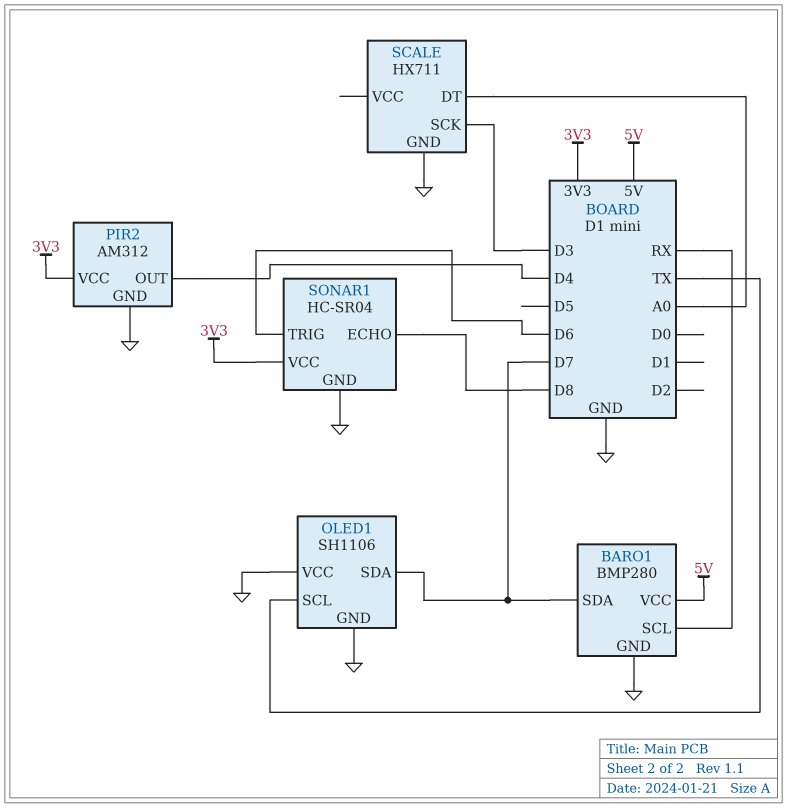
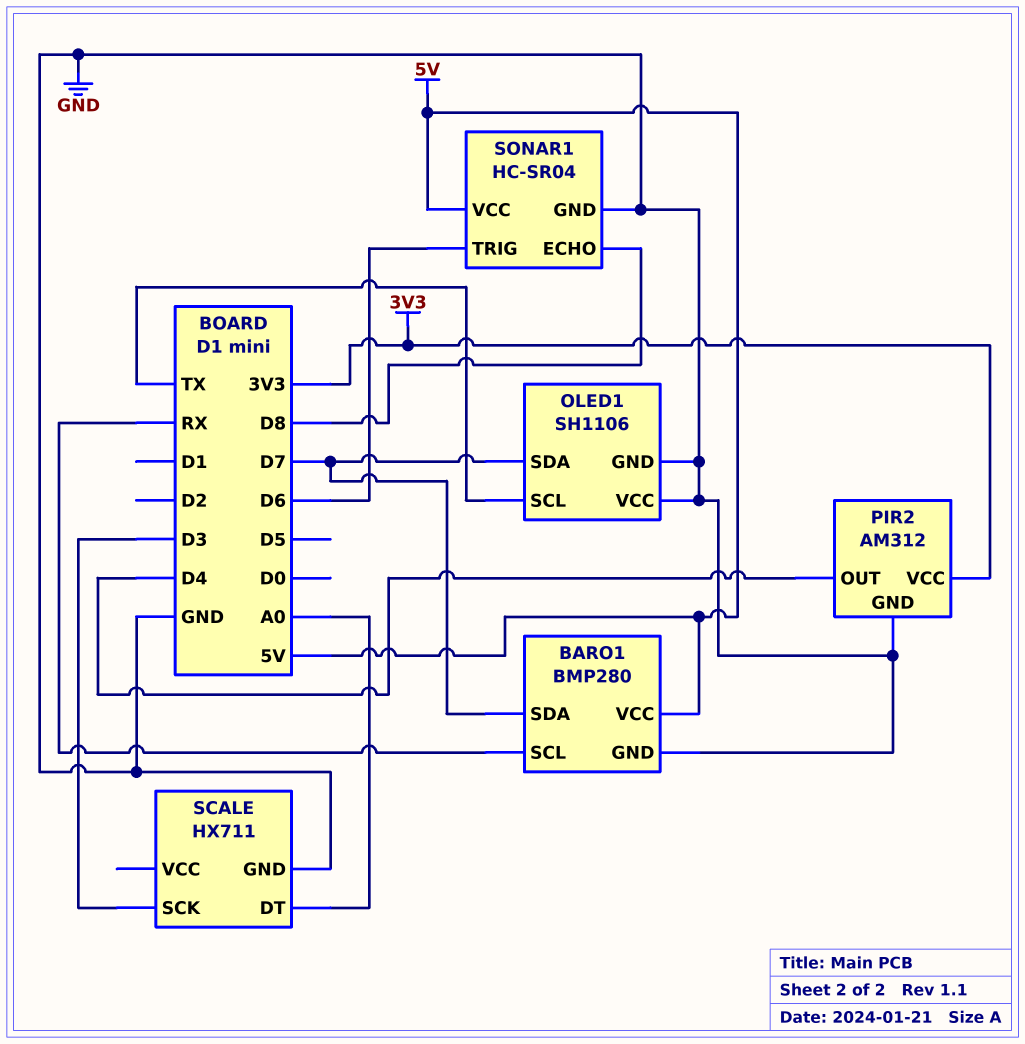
SONAR1 pin VCC: 3V3 -> 5V

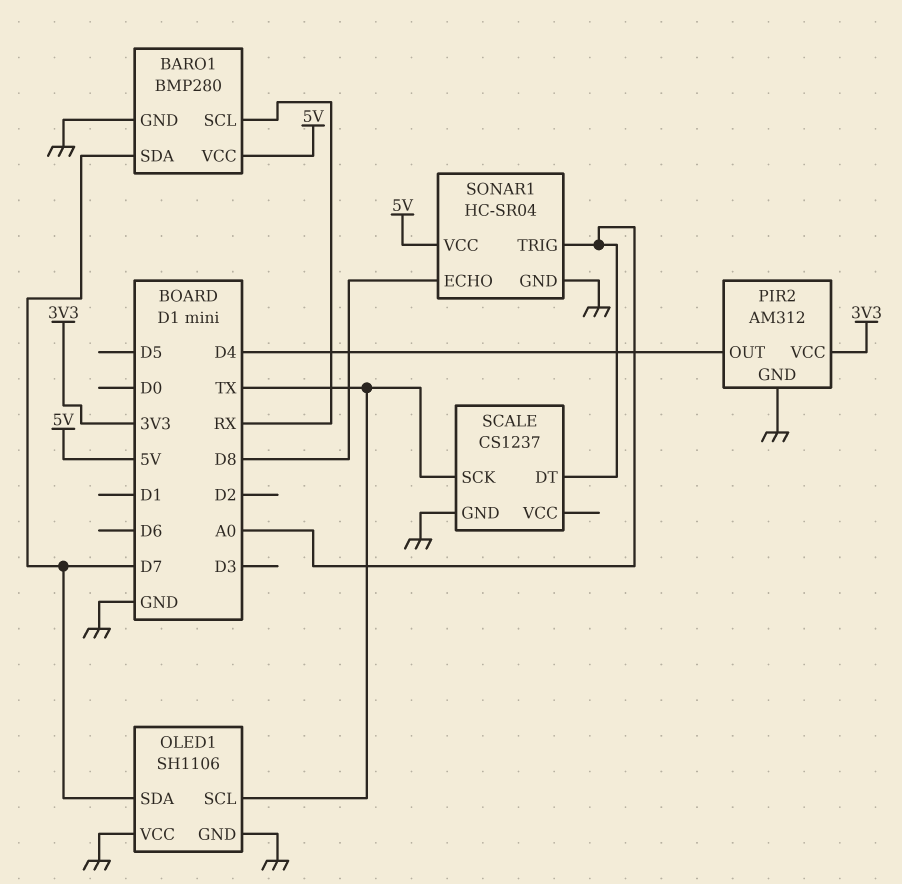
SCALE: HX711 -> CS1237
SCALE pin SCK: D3 -> TX
SONAR1 pin TRIG: D6 -> A0

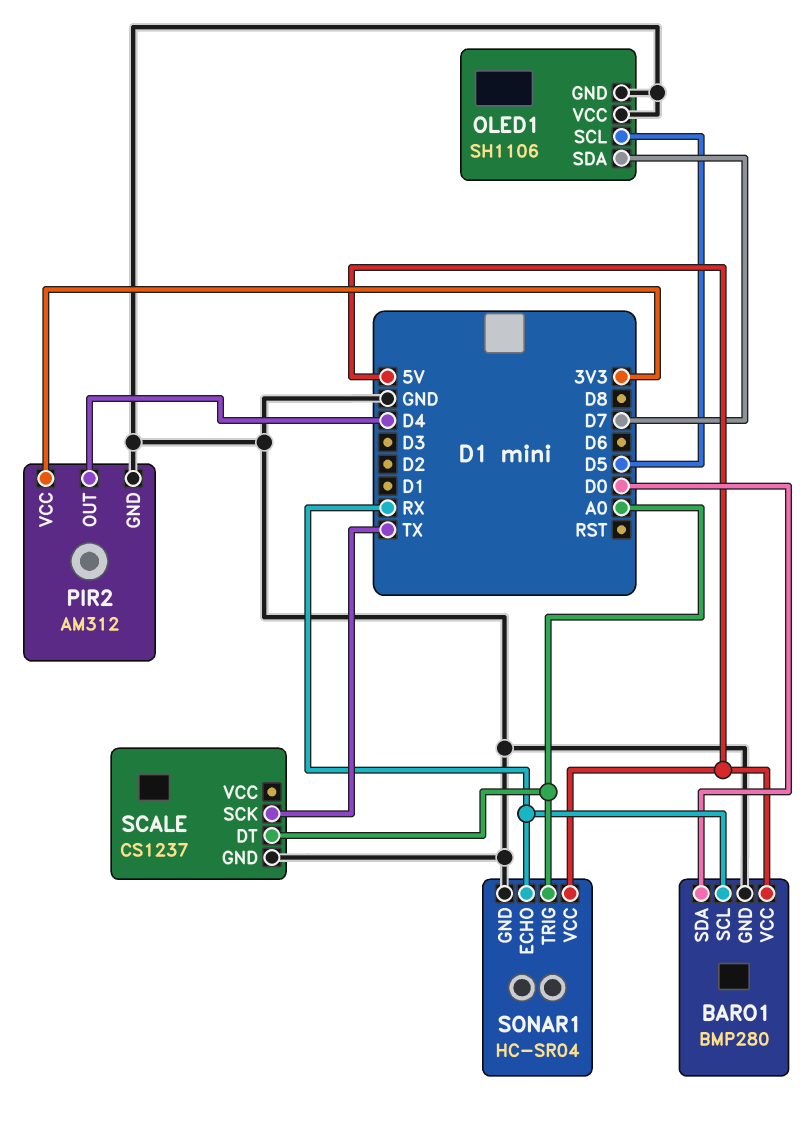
BARO1 pin SDA: D7 -> D0
OLED1 pin SCL: TX -> D5
SONAR1 pin ECHO: D8 -> RX

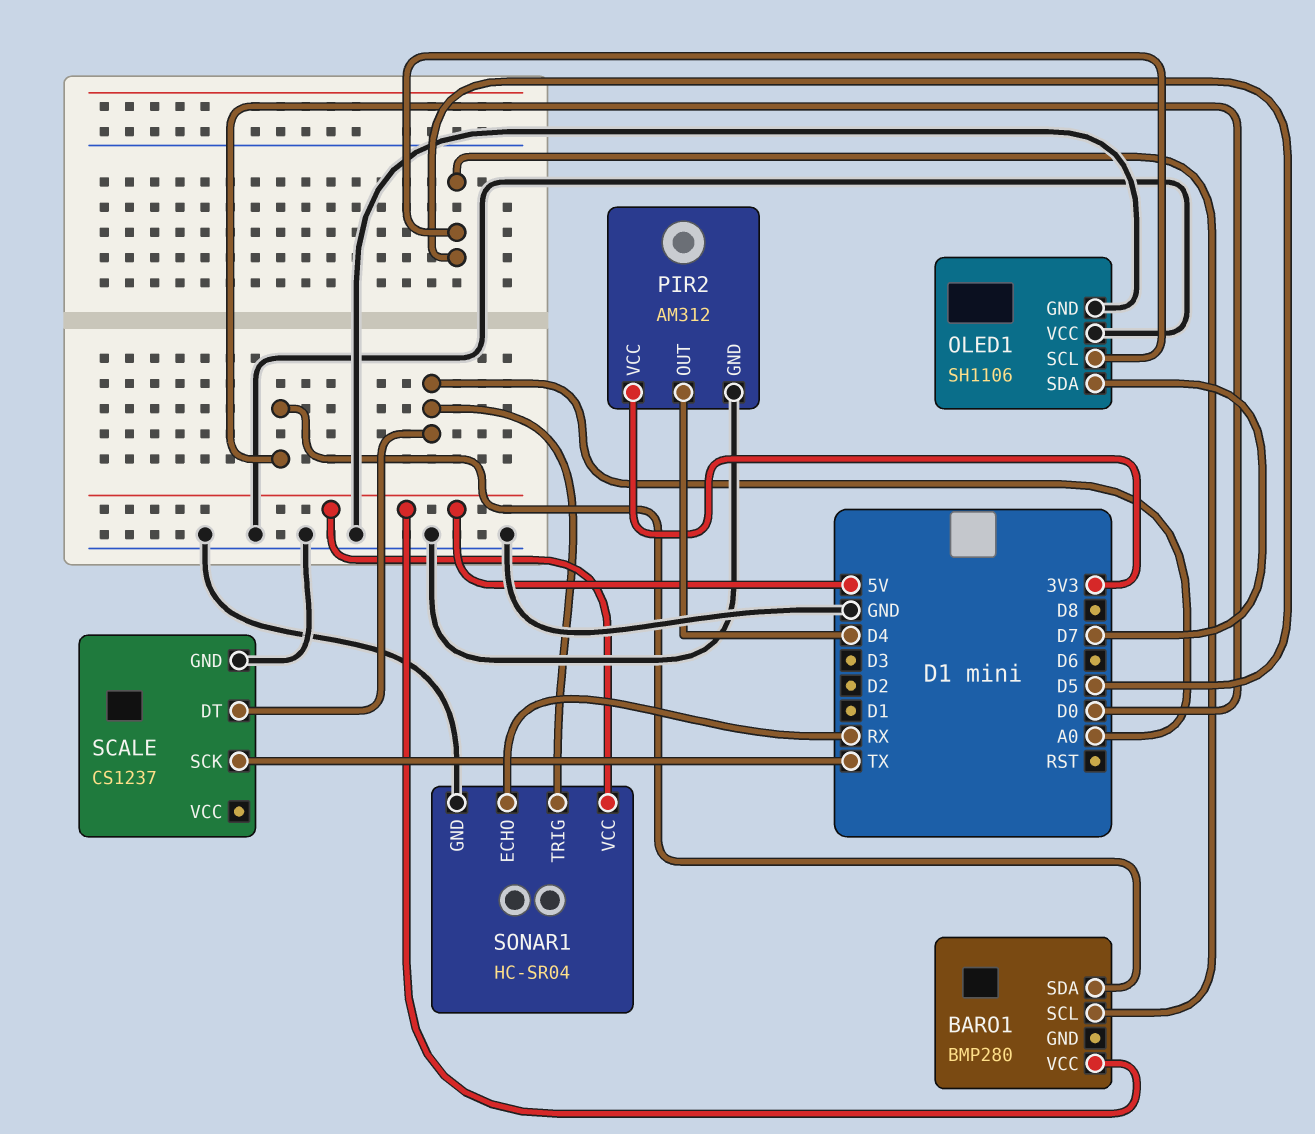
BARO1 pin GND: GND -> none
BARO1 pin SCL: RX -> D5

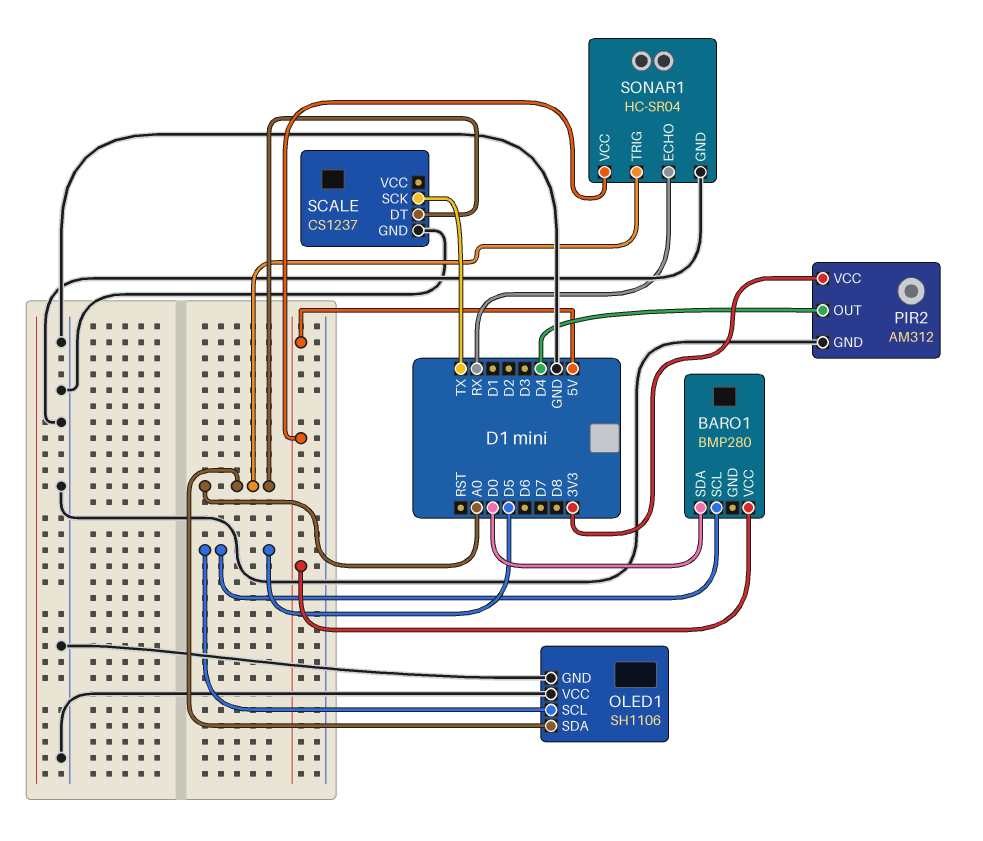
OLED1 pin SDA: D7 -> A0

